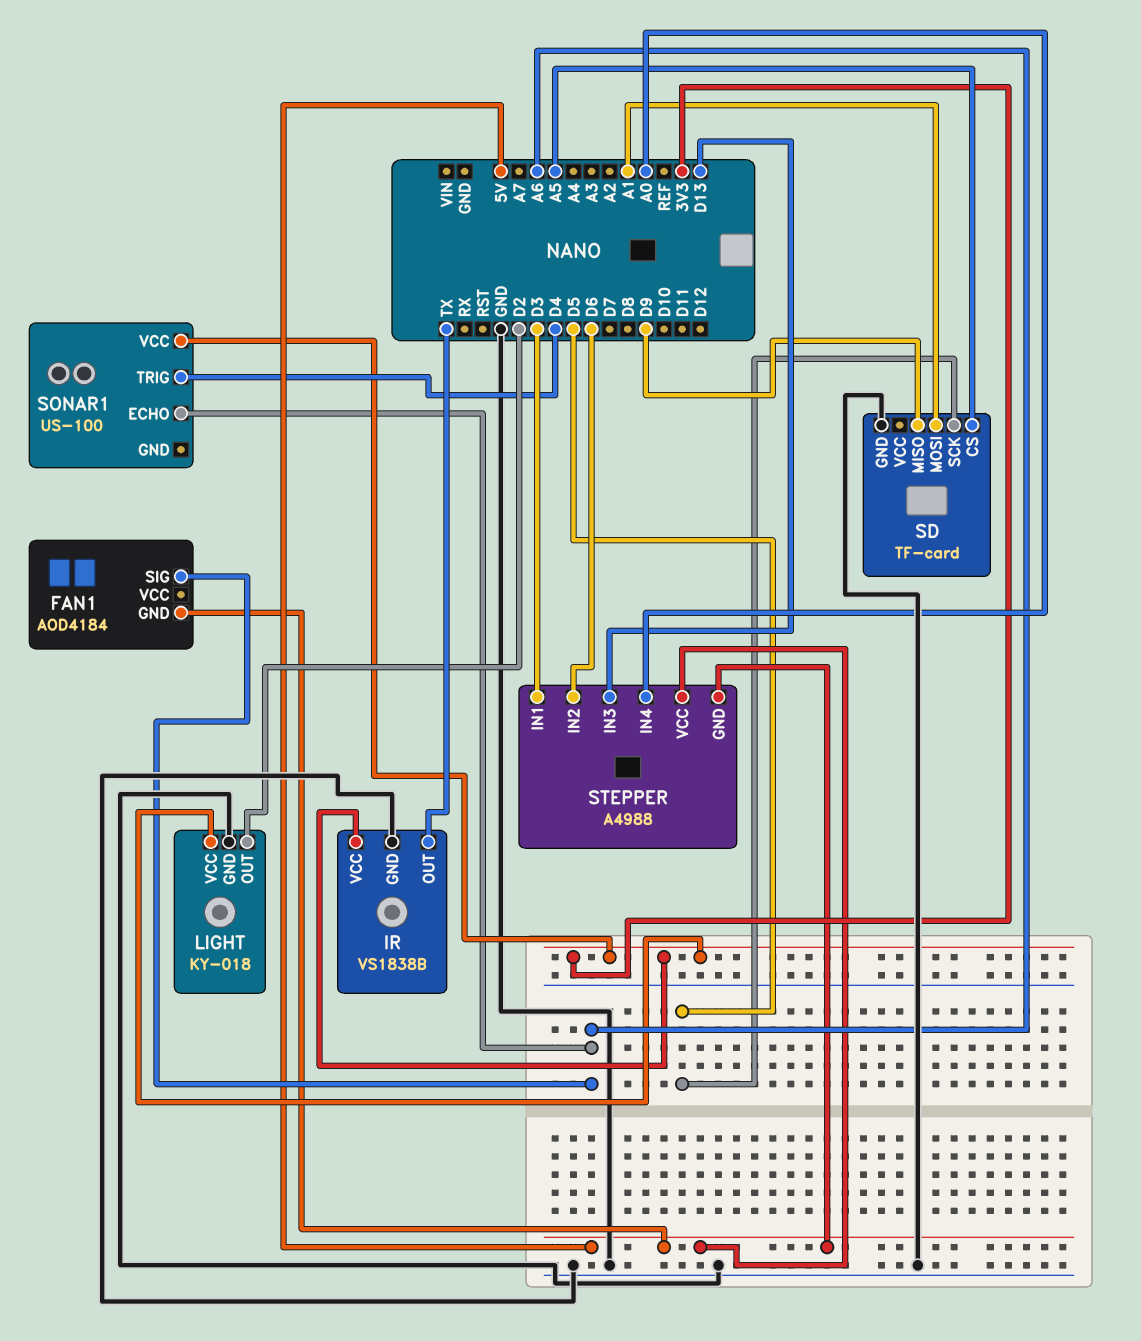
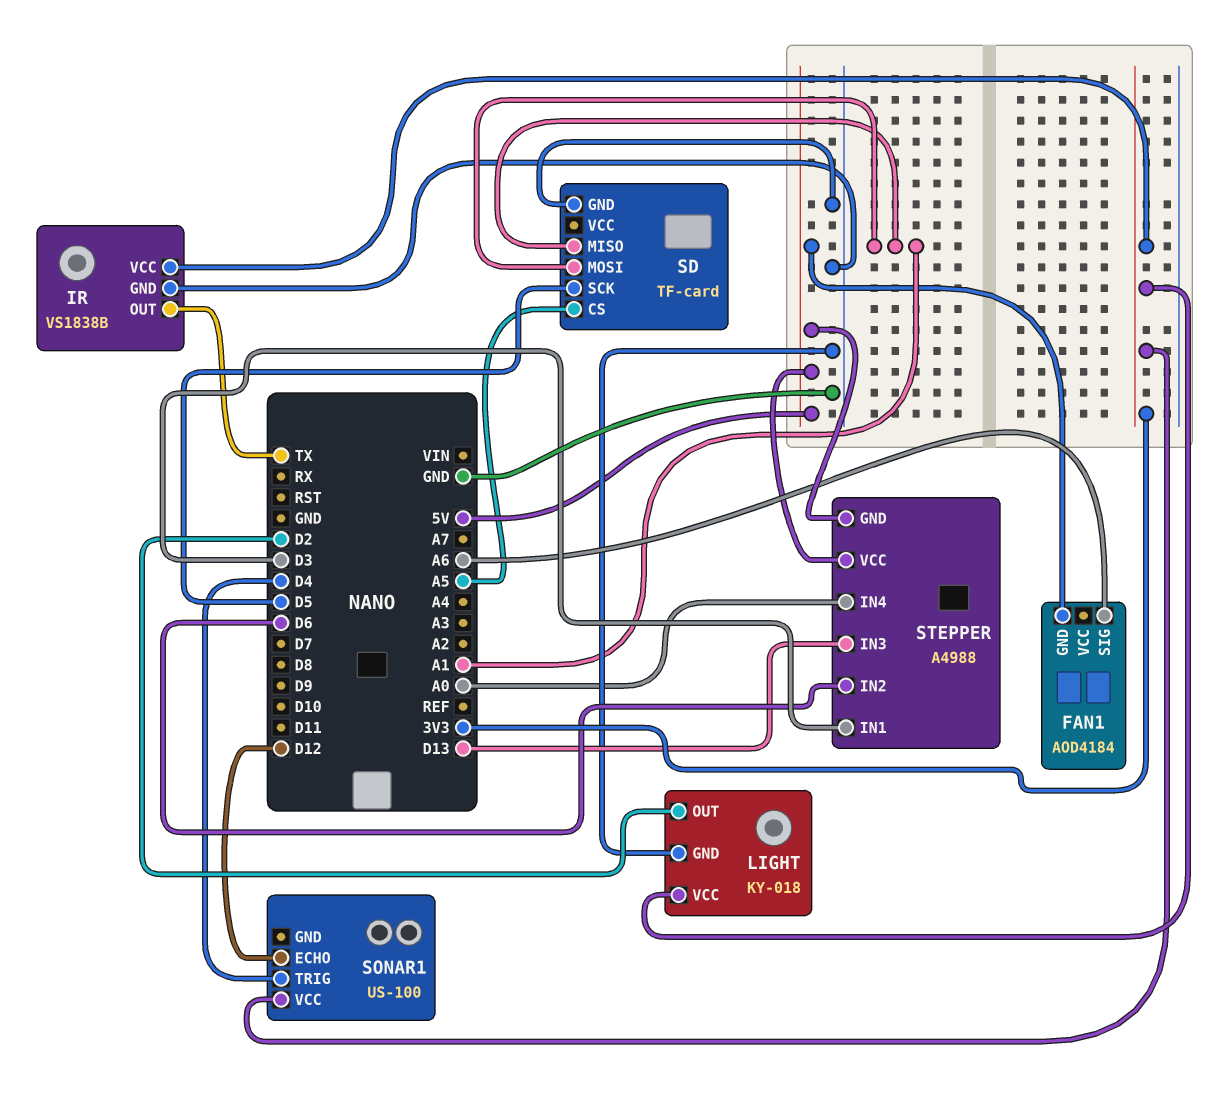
SD pin MISO: D9 -> A1
SONAR1 pin ECHO: A6 -> D12

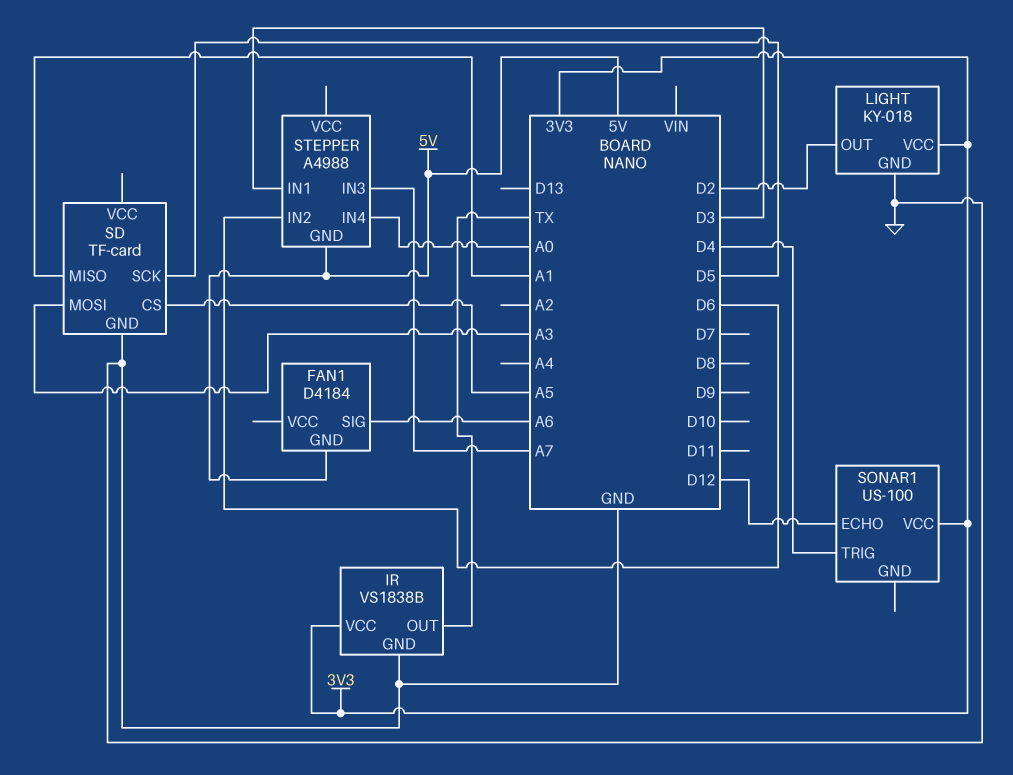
FAN1: AOD4184 -> D4184
SD pin MOSI: A1 -> A3
STEPPER pin IN3: D13 -> A7
STEPPER pin VCC: 5V -> none

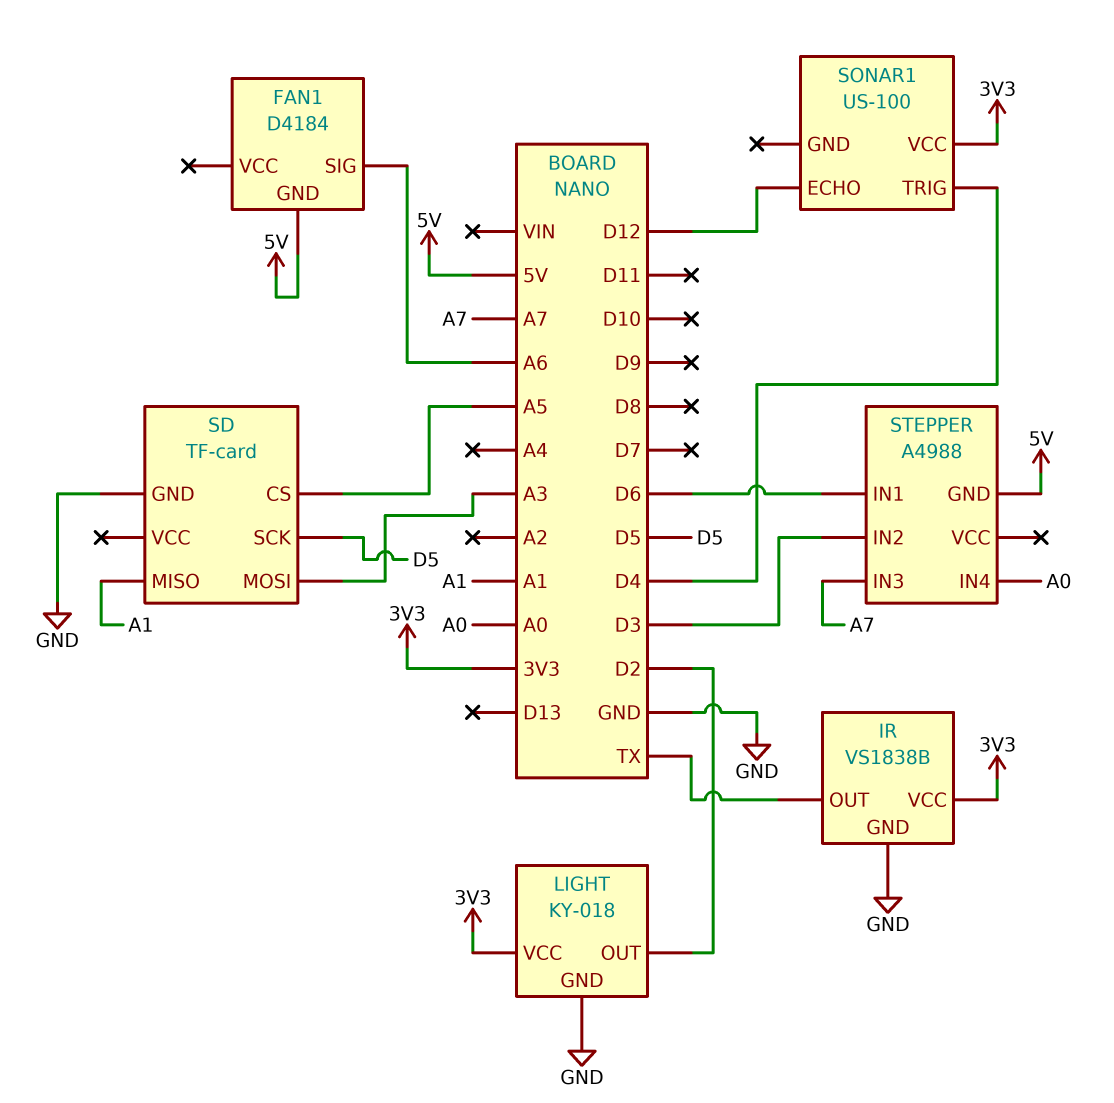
STEPPER pin IN1: D3 -> D6
STEPPER pin IN2: D6 -> D3

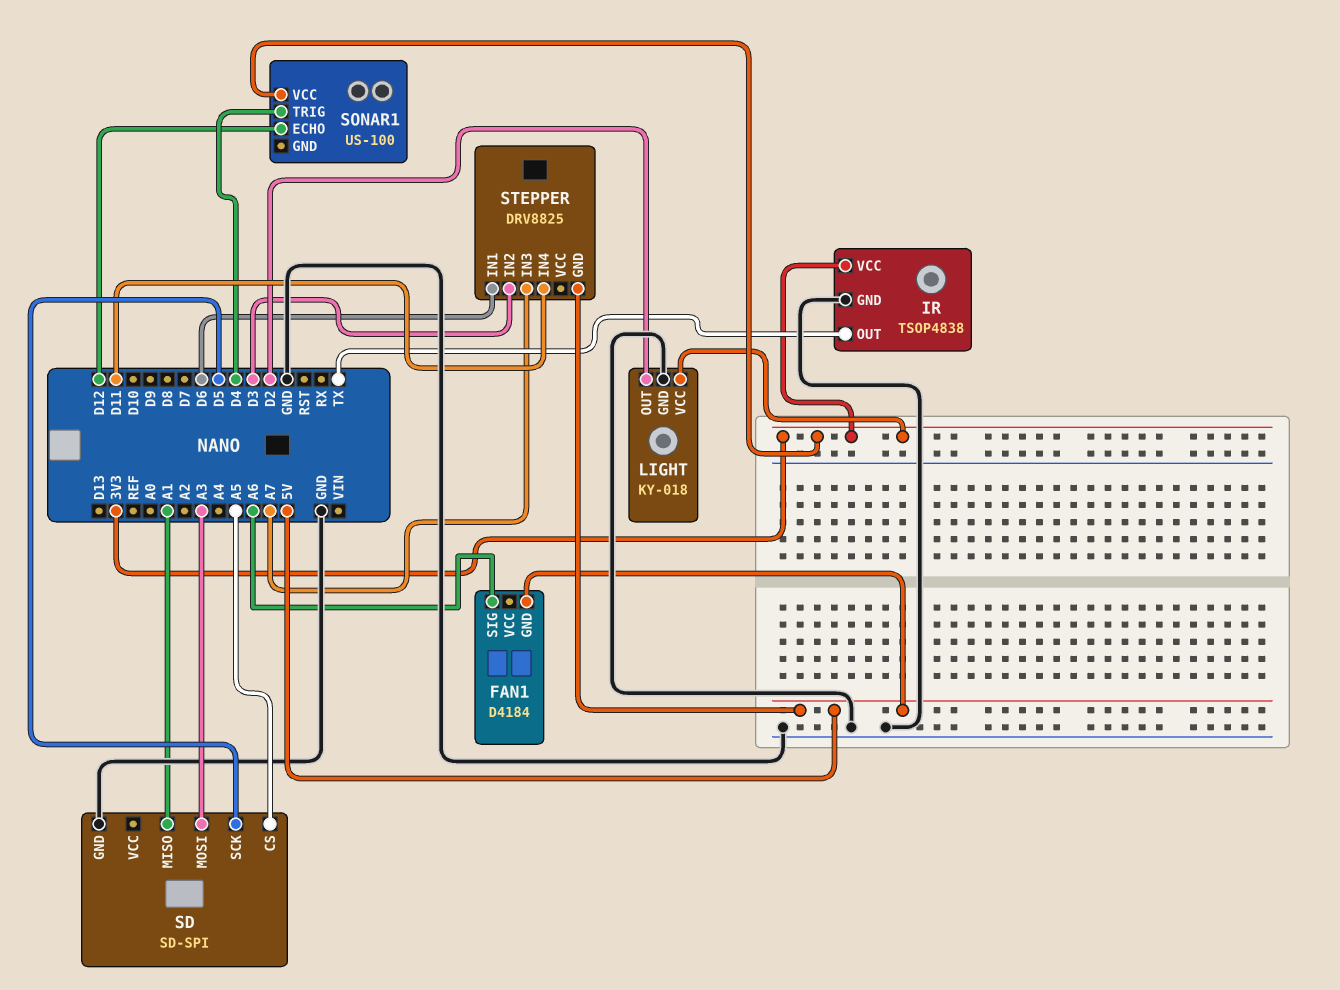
IR: VS1838B -> TSOP4838
SD: TF-card -> SD-SPI
STEPPER: A4988 -> DRV8825
STEPPER pin IN4: A0 -> D11

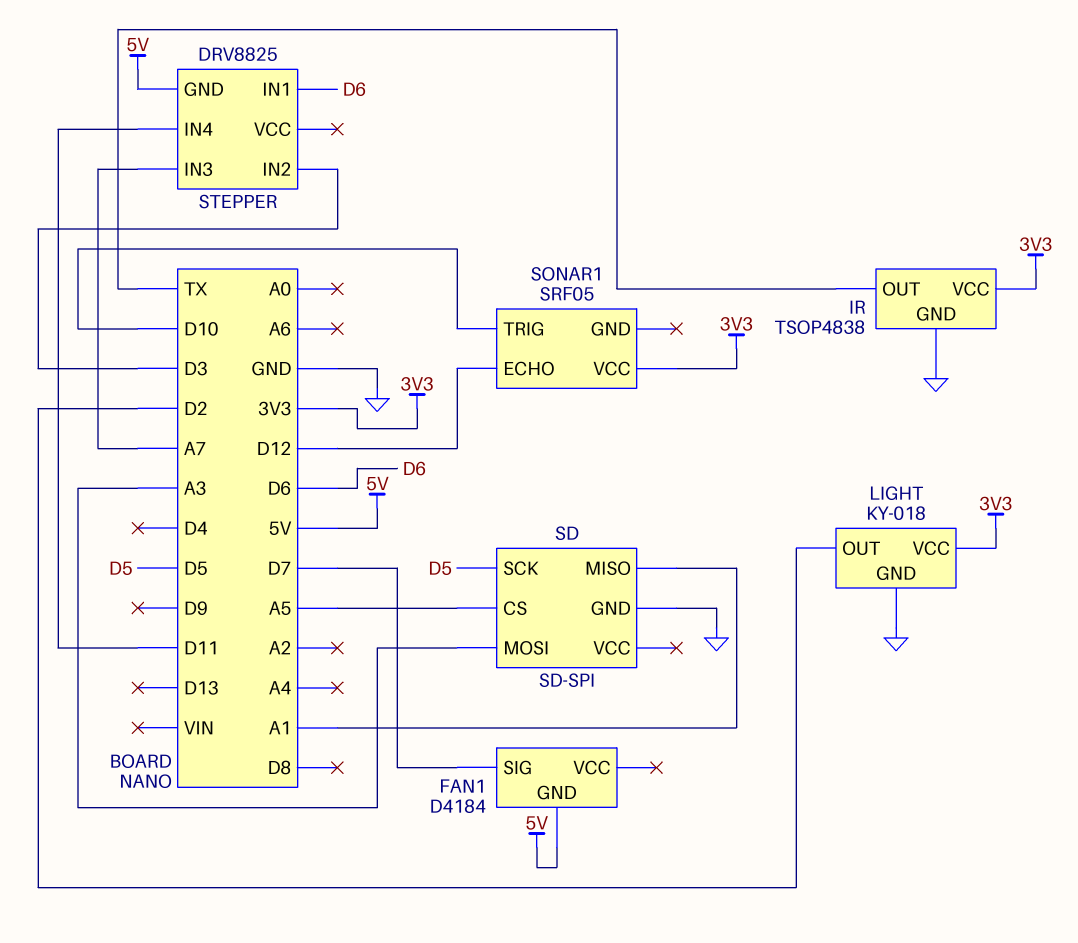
FAN1 pin SIG: A6 -> D7
SONAR1: US-100 -> SRF05
SONAR1 pin TRIG: D4 -> D10

